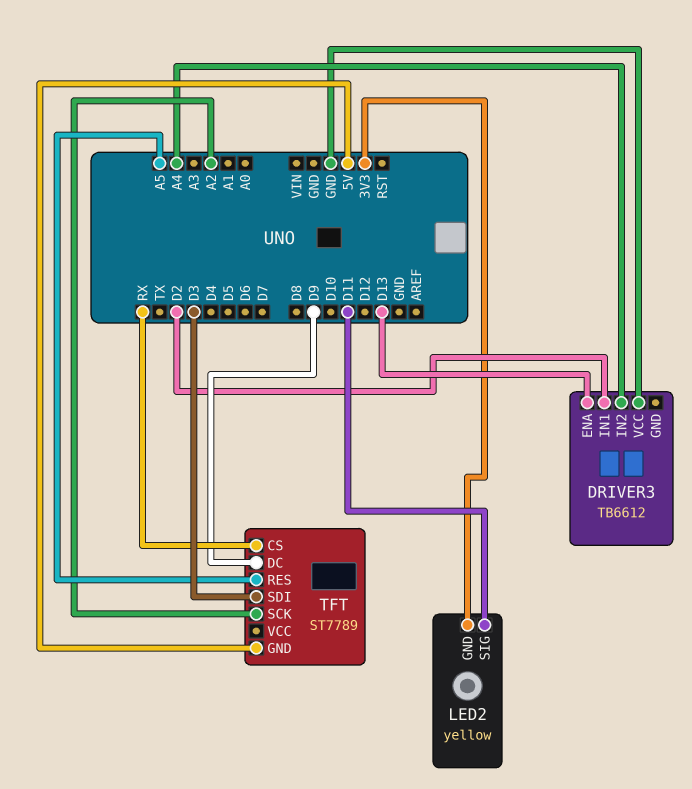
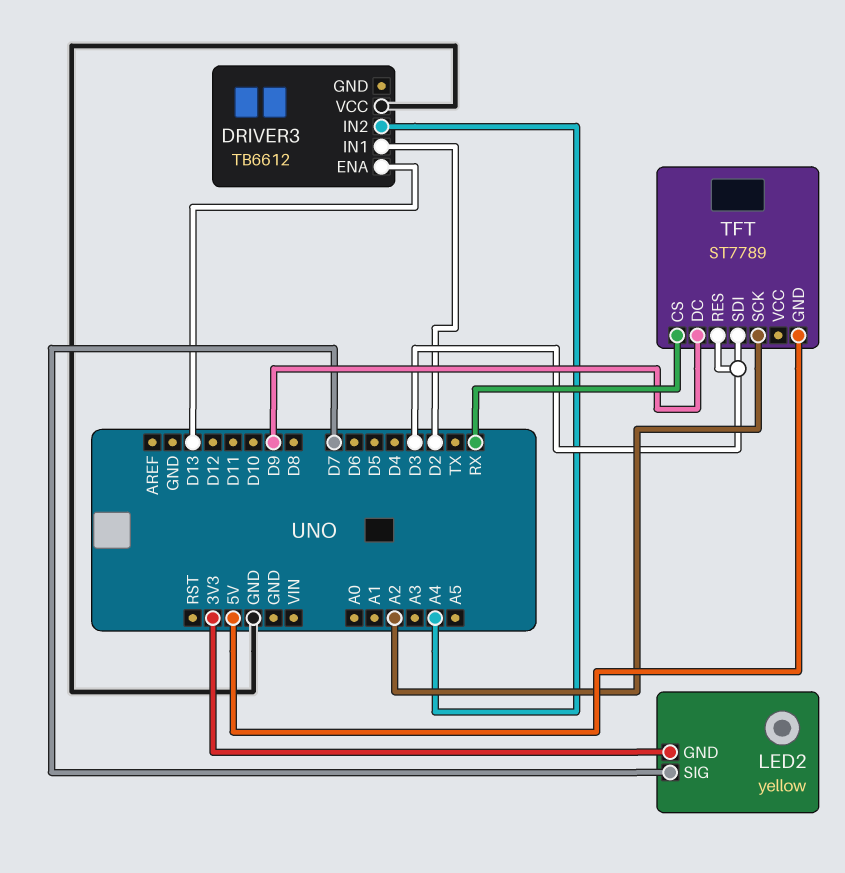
LED2 pin SIG: D11 -> D7
TFT pin RES: A5 -> D3

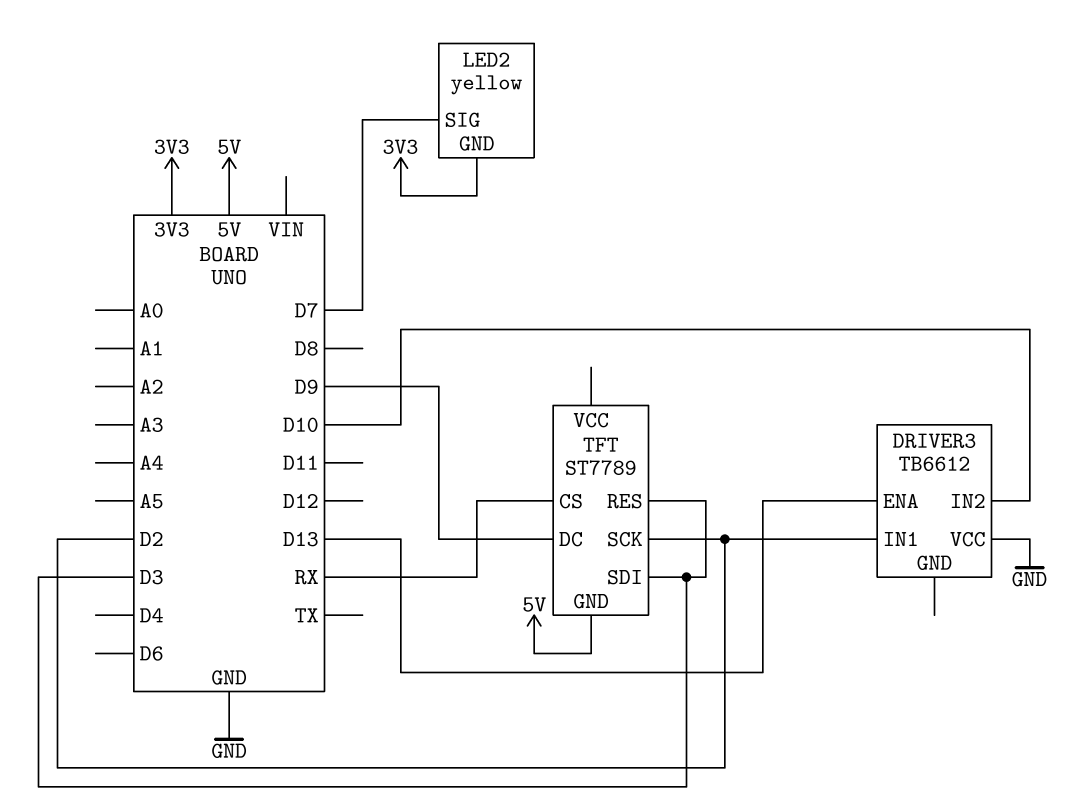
DRIVER3 pin IN2: A4 -> D10
TFT pin SCK: A2 -> D2

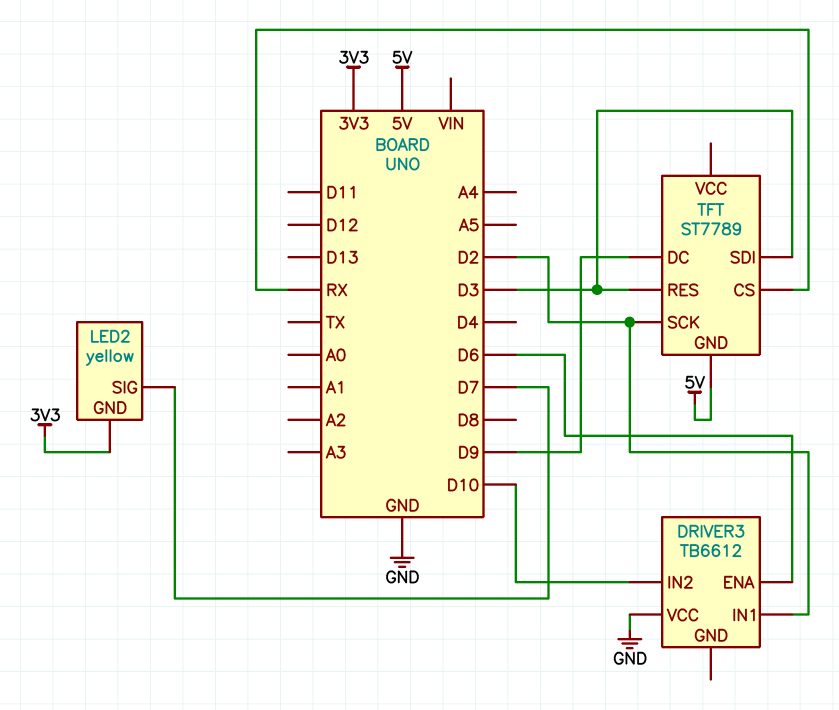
DRIVER3 pin ENA: D13 -> D6

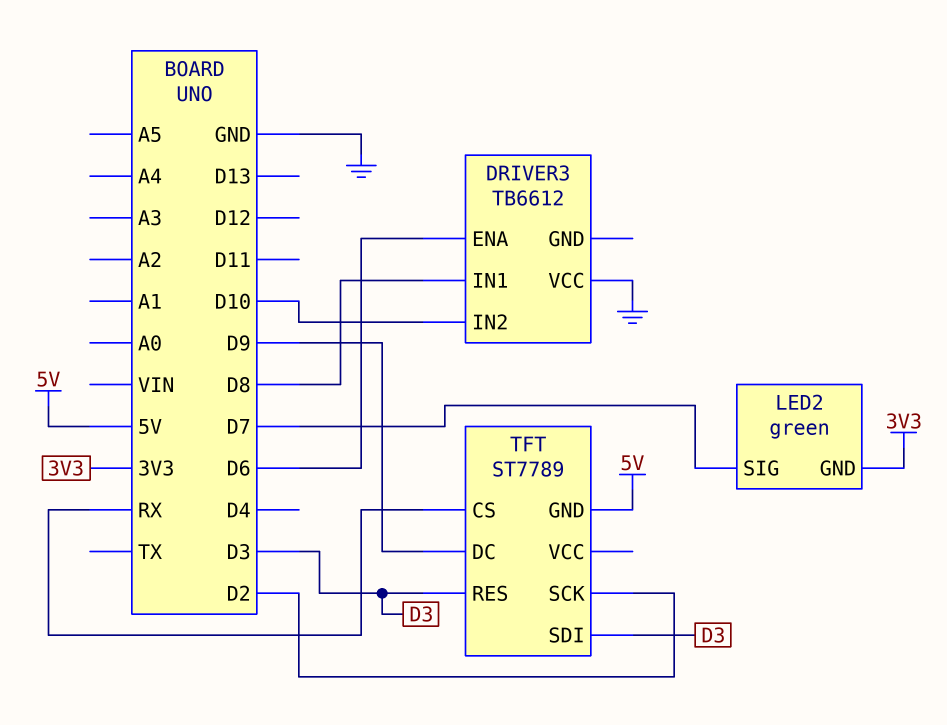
DRIVER3 pin IN1: D2 -> D8
LED2: yellow -> green

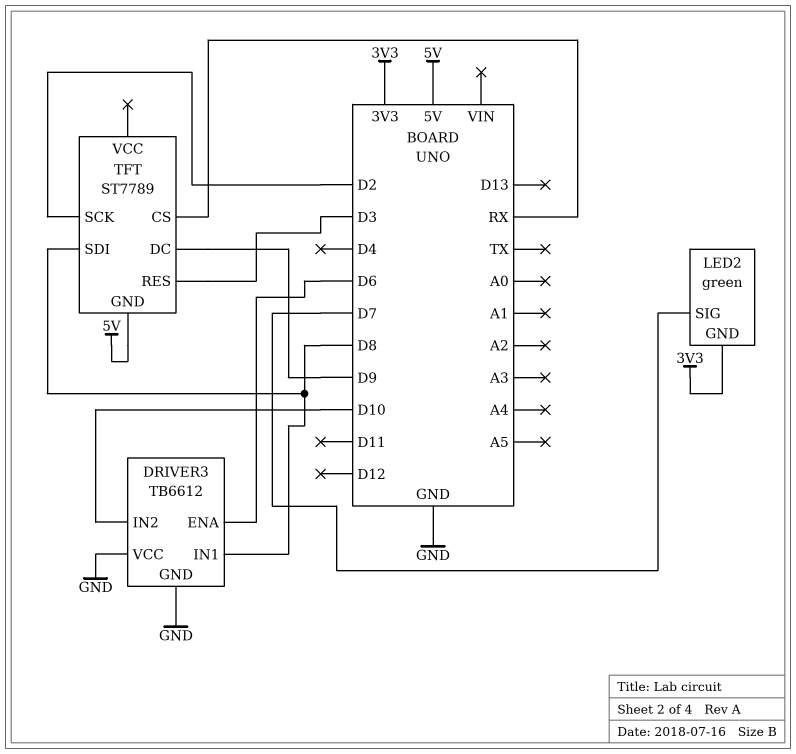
DRIVER3 pin GND: none -> GND
TFT pin SDI: D3 -> D8

